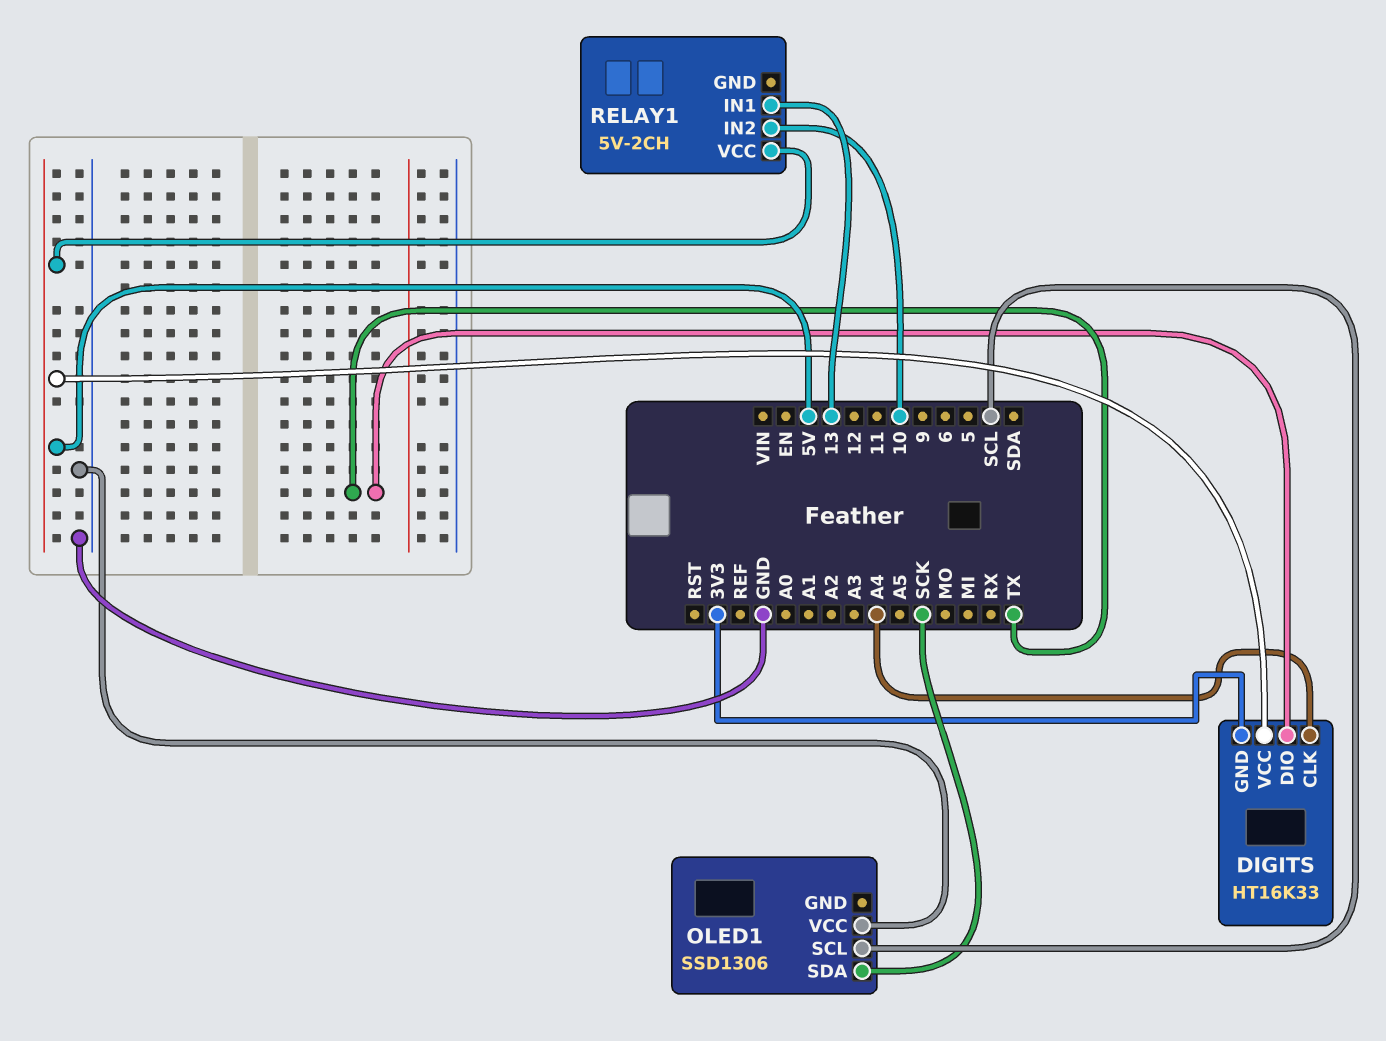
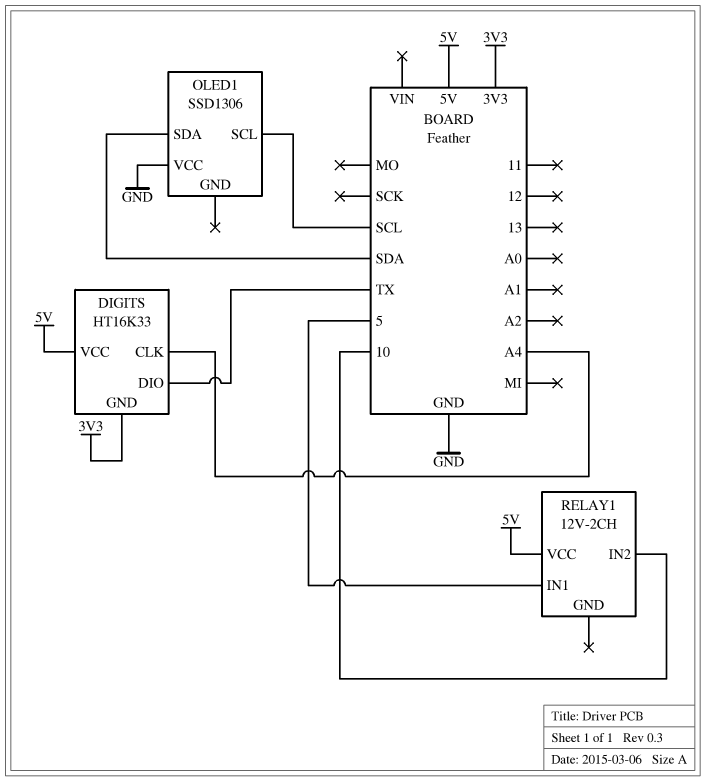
OLED1 pin SDA: SCK -> SDA
RELAY1: 5V-2CH -> 12V-2CH
RELAY1 pin IN1: 13 -> 5

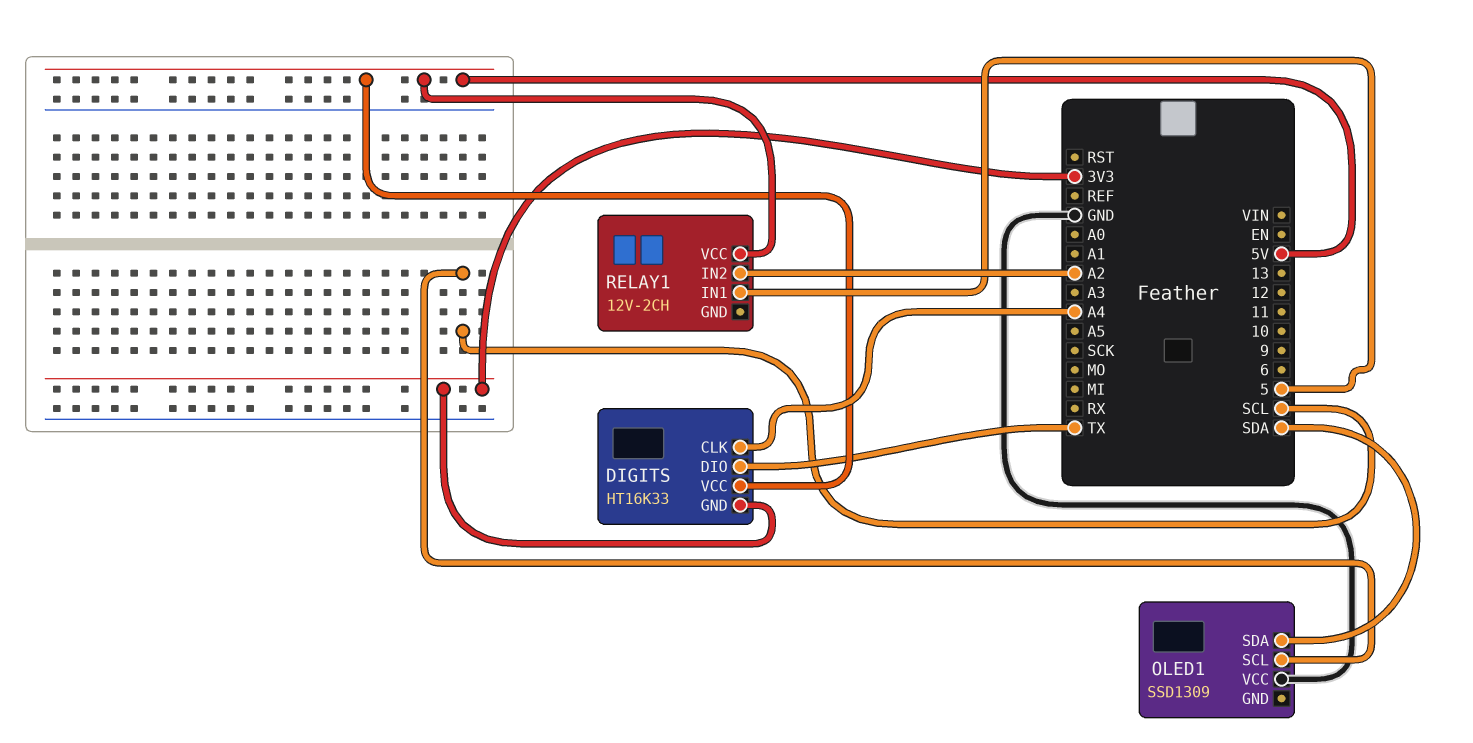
OLED1: SSD1306 -> SSD1309
RELAY1 pin IN2: 10 -> A2

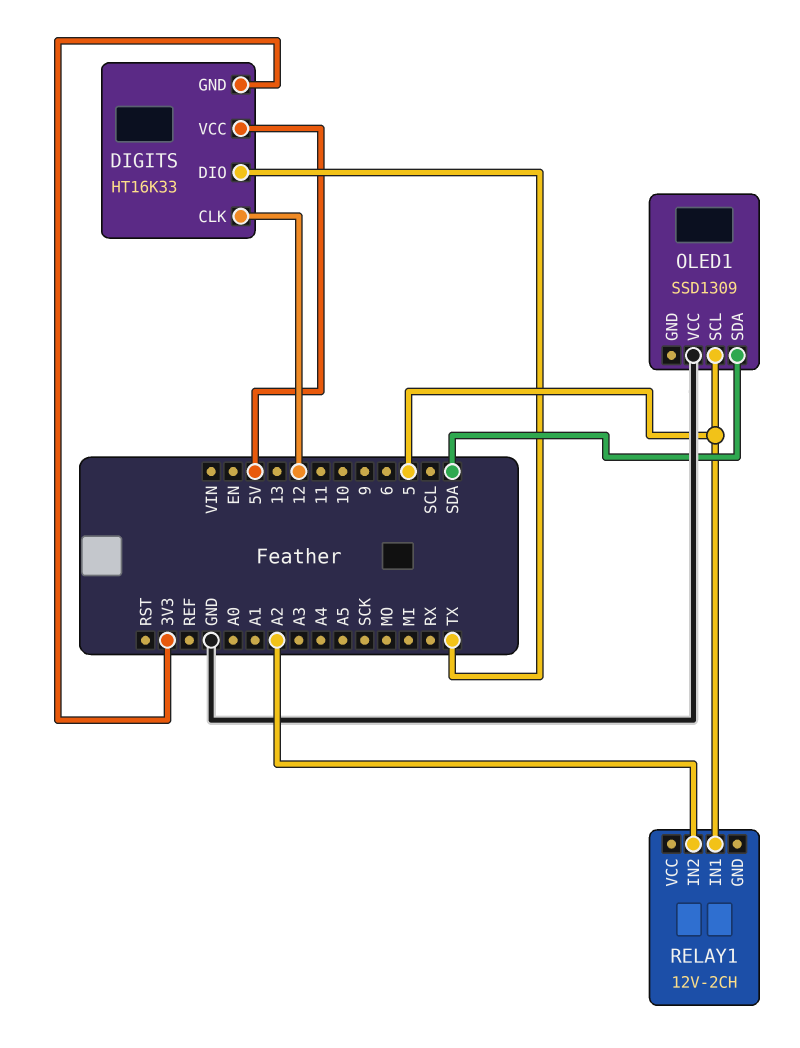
DIGITS pin CLK: A4 -> 12
OLED1 pin SCL: SCL -> 5
RELAY1 pin VCC: 5V -> none

